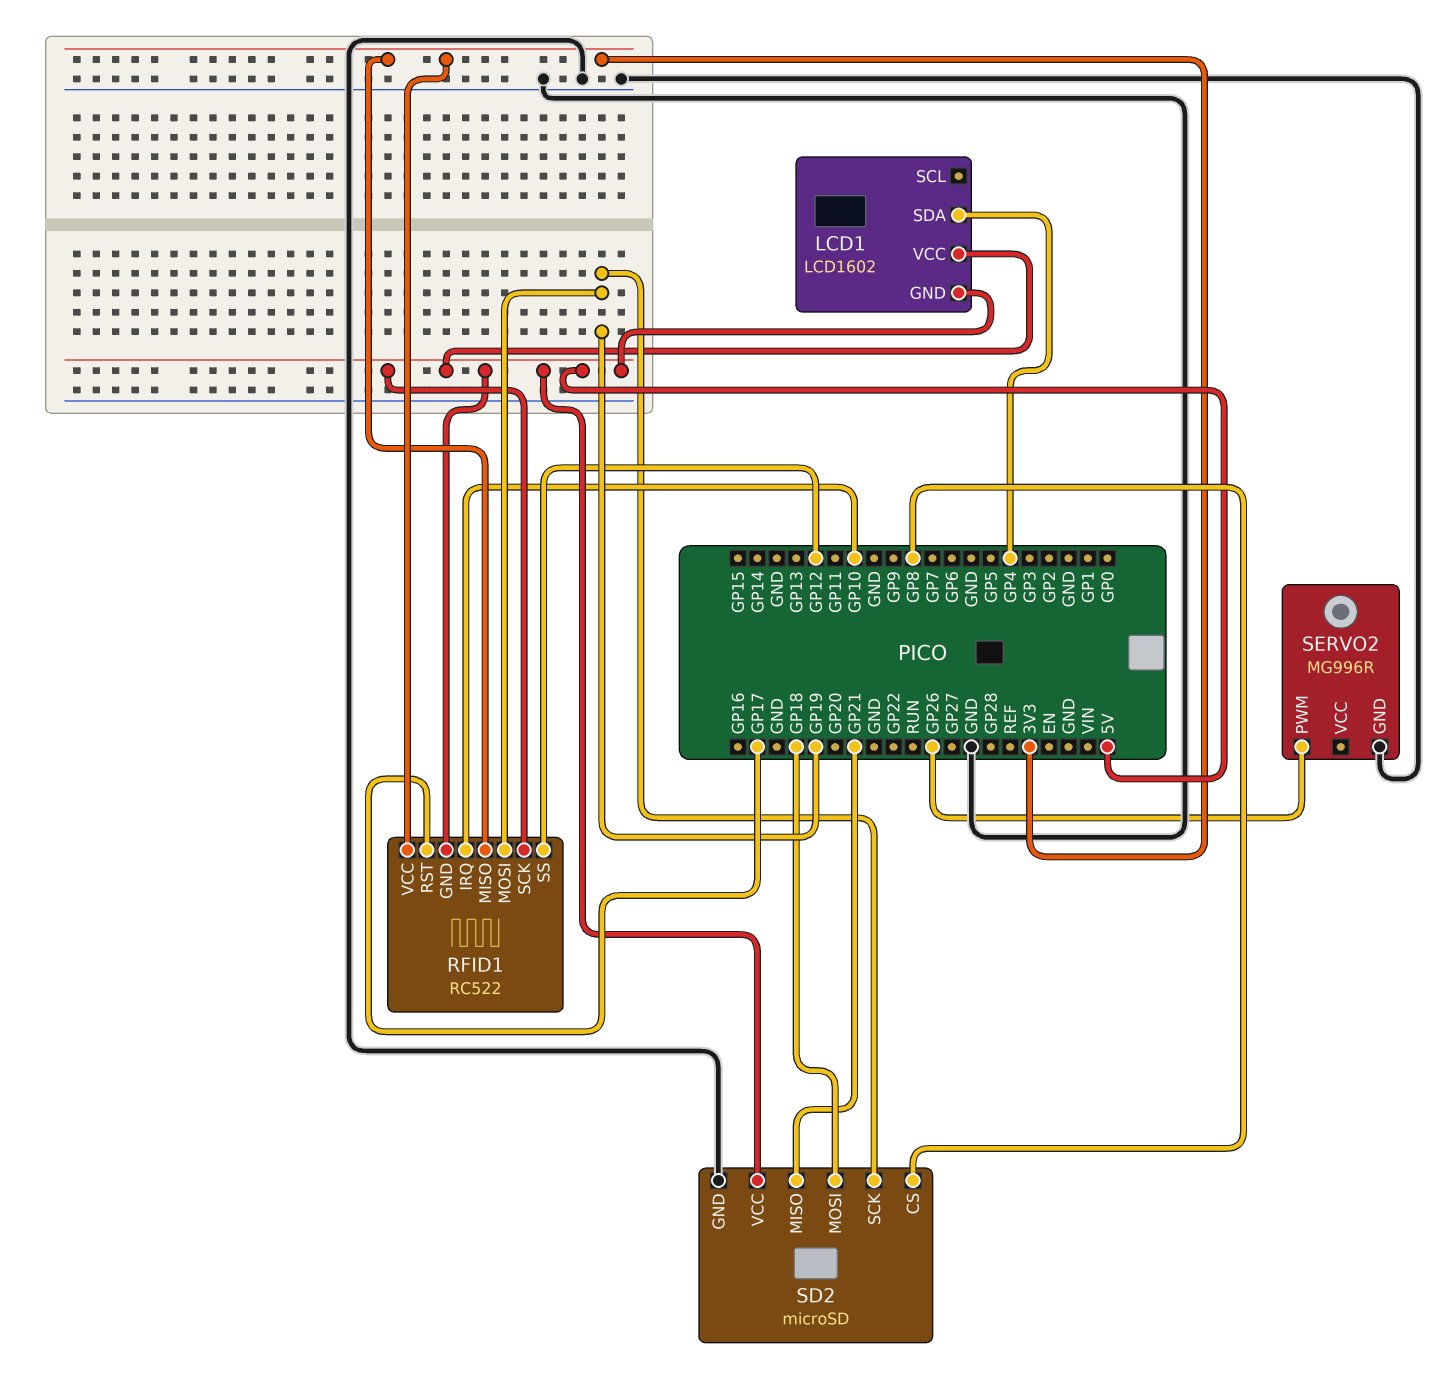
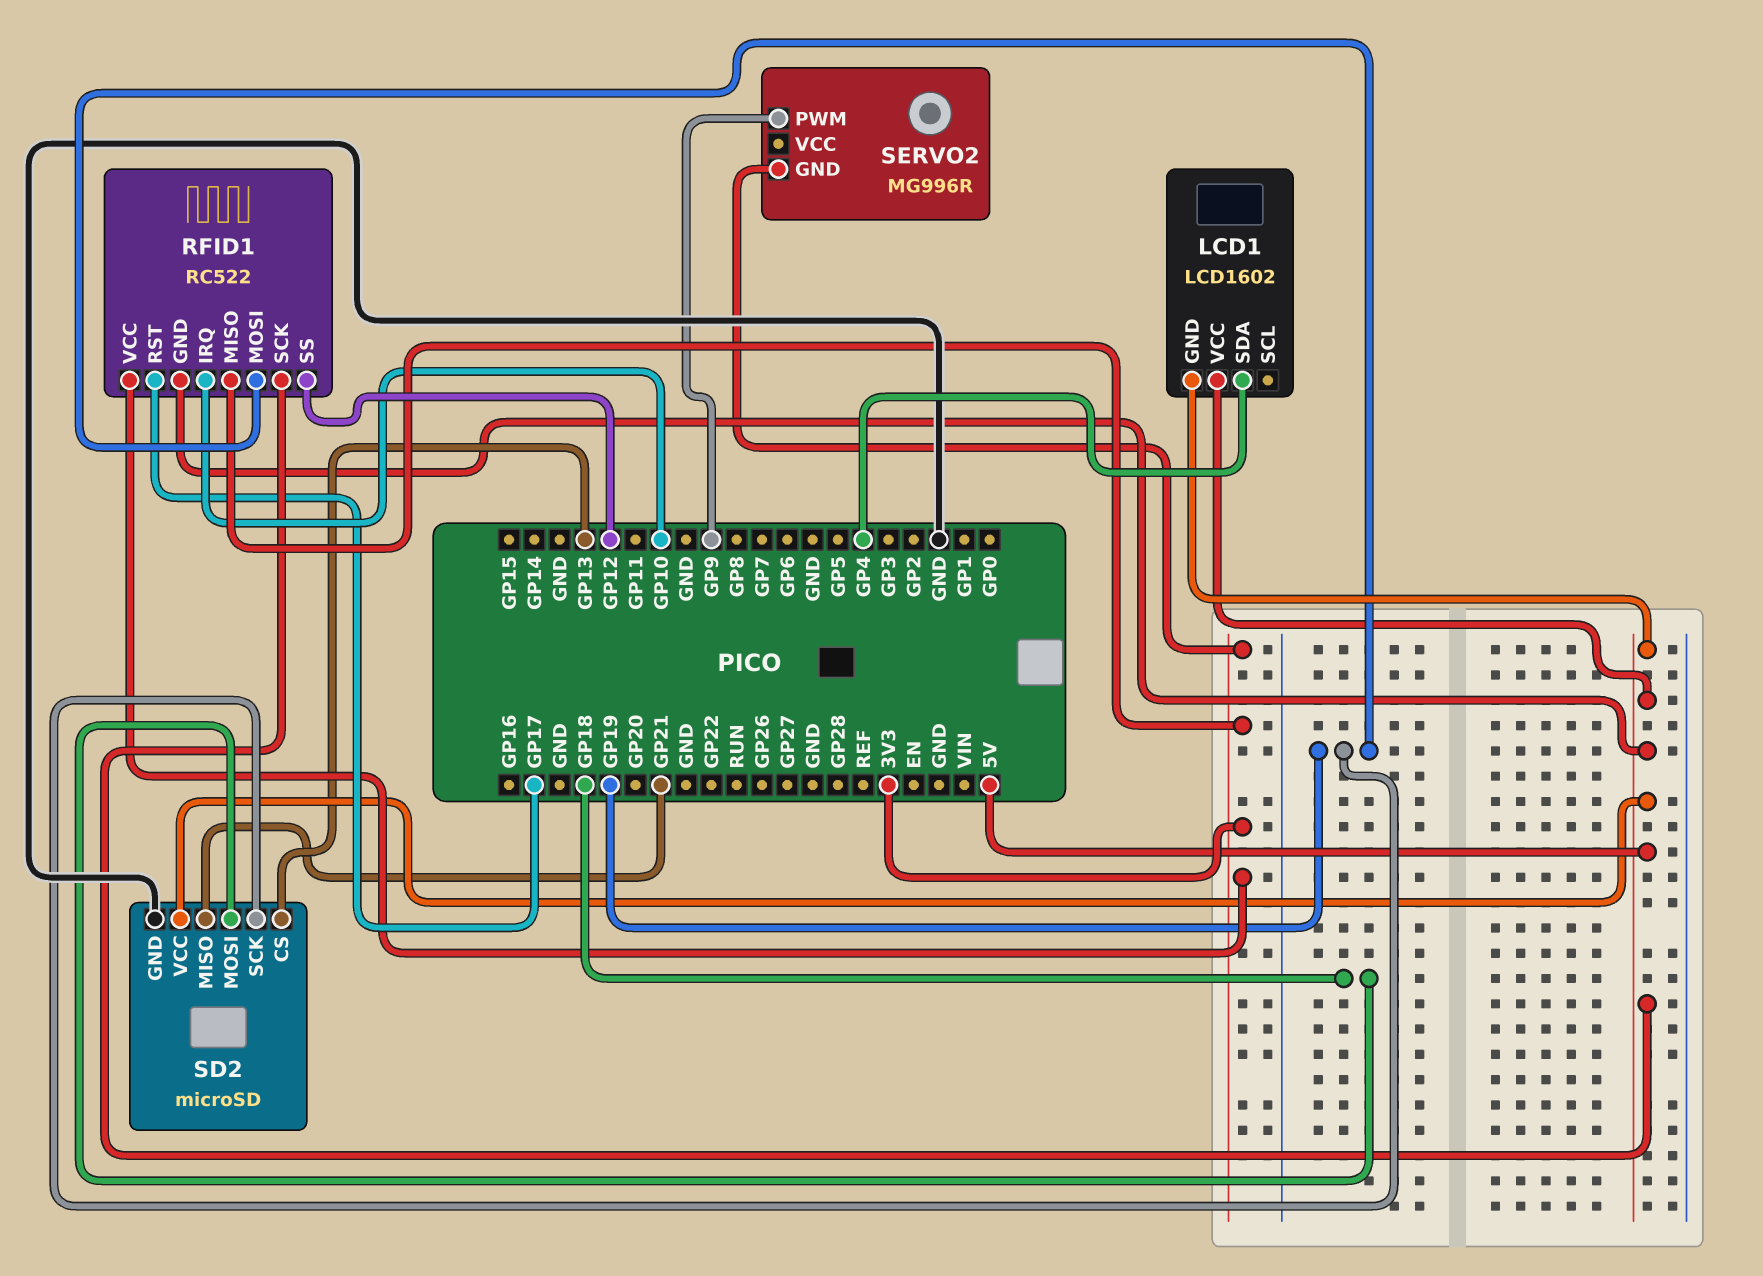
SD2 pin CS: GP8 -> GP13
SERVO2 pin GND: GND -> 3V3
SERVO2 pin PWM: GP26 -> GP9

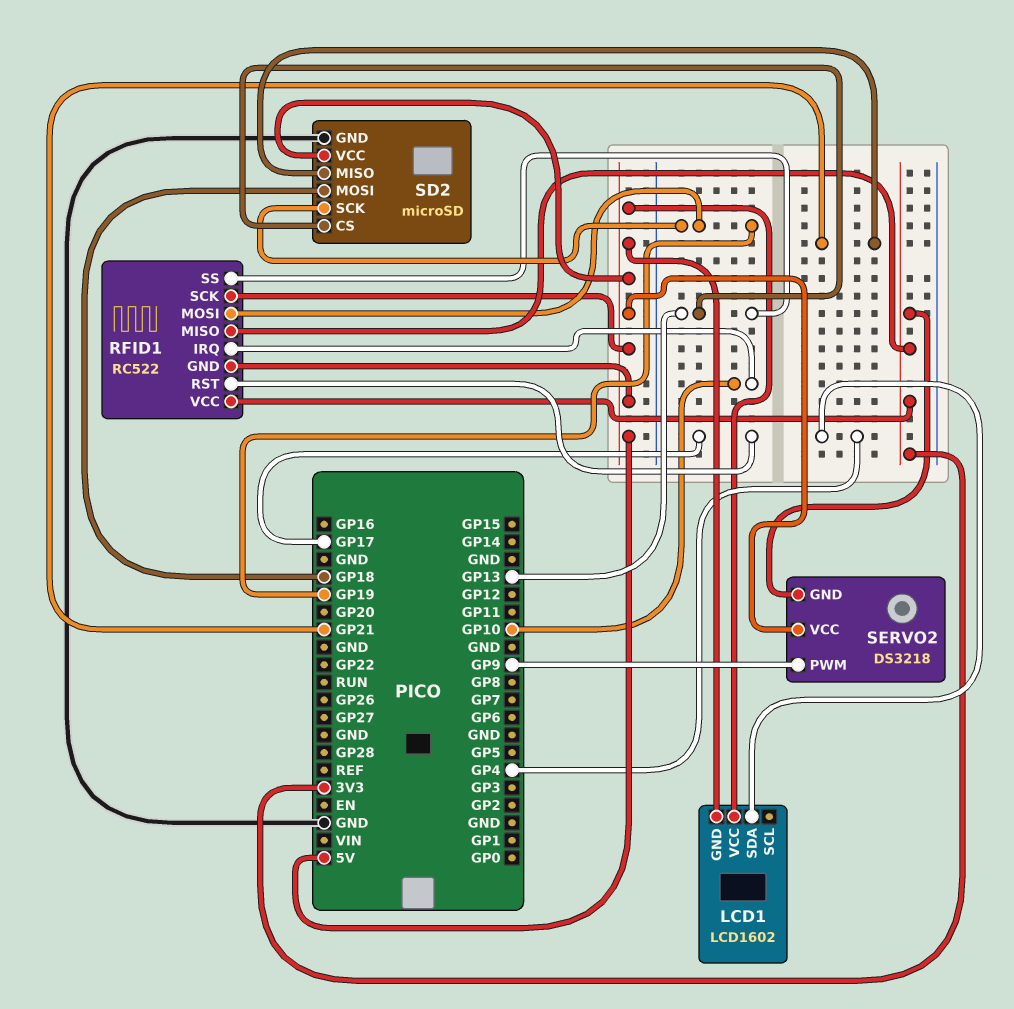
RFID1 pin SS: GP12 -> GP13
SERVO2: MG996R -> DS3218
SERVO2 pin VCC: none -> 5V

